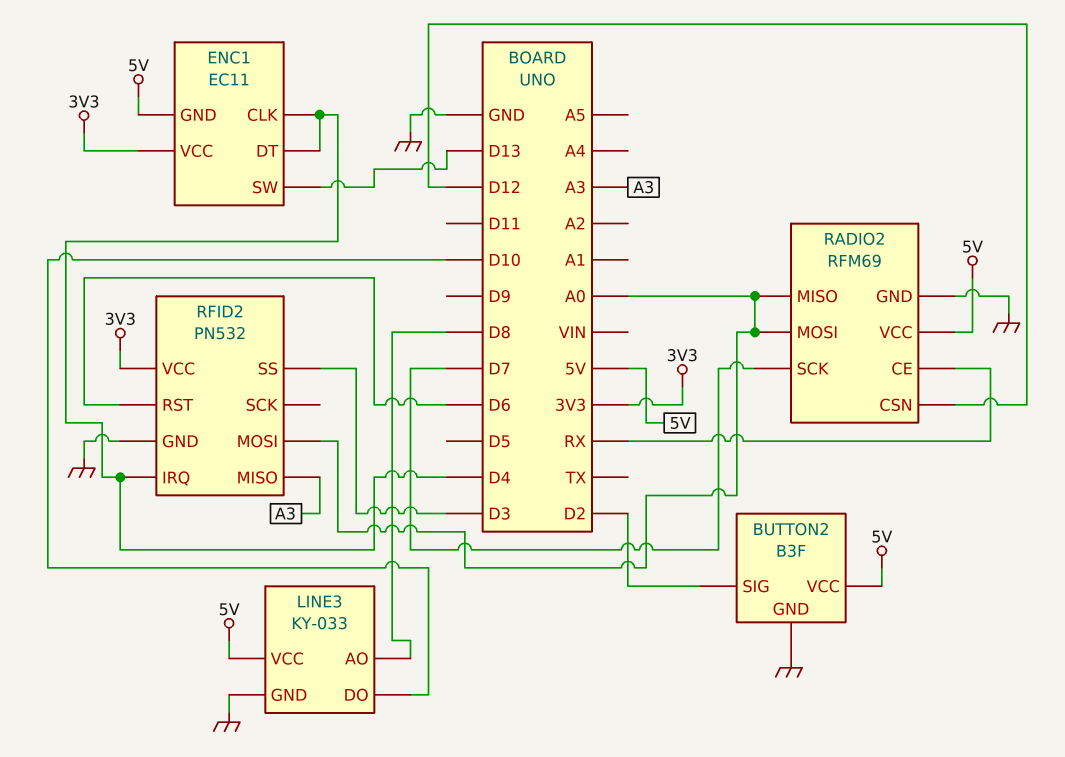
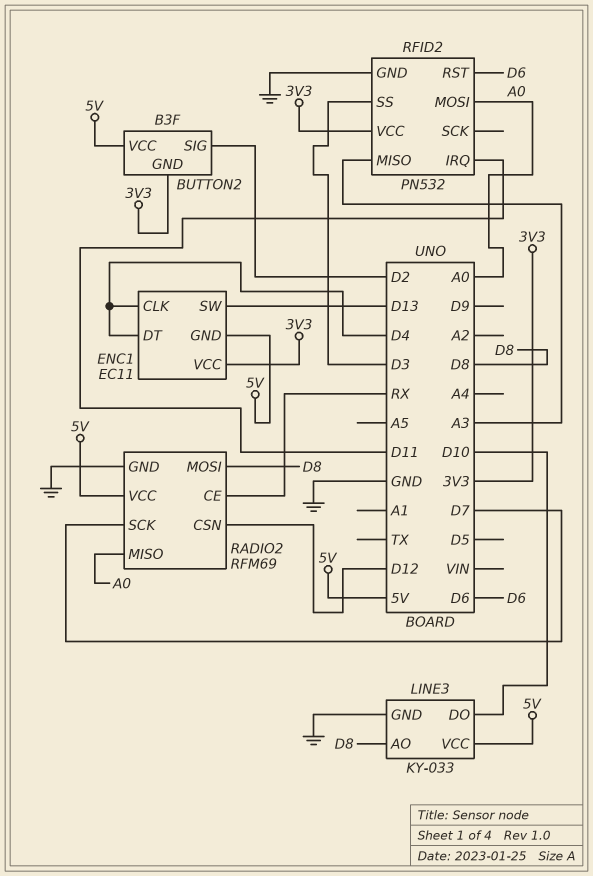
BUTTON2 pin GND: GND -> 3V3
RADIO2 pin MOSI: A0 -> D8
RFID2 pin IRQ: D4 -> D11

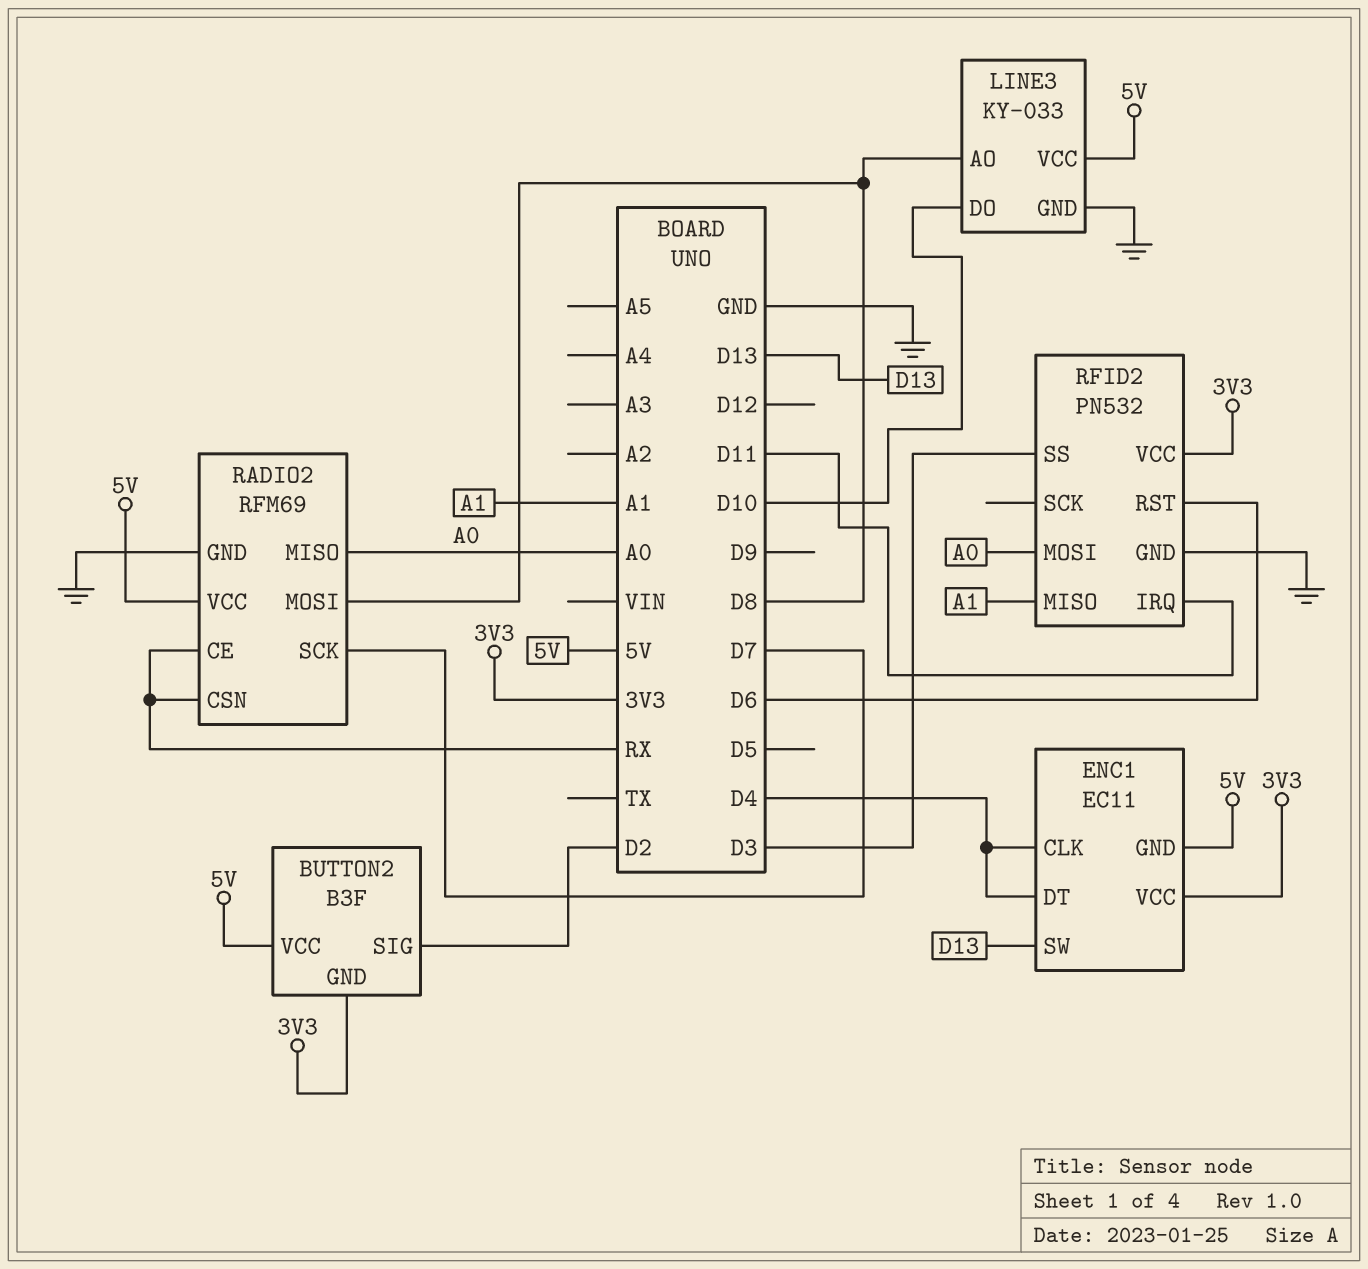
RADIO2 pin CSN: D12 -> RX
RFID2 pin MISO: A3 -> A1

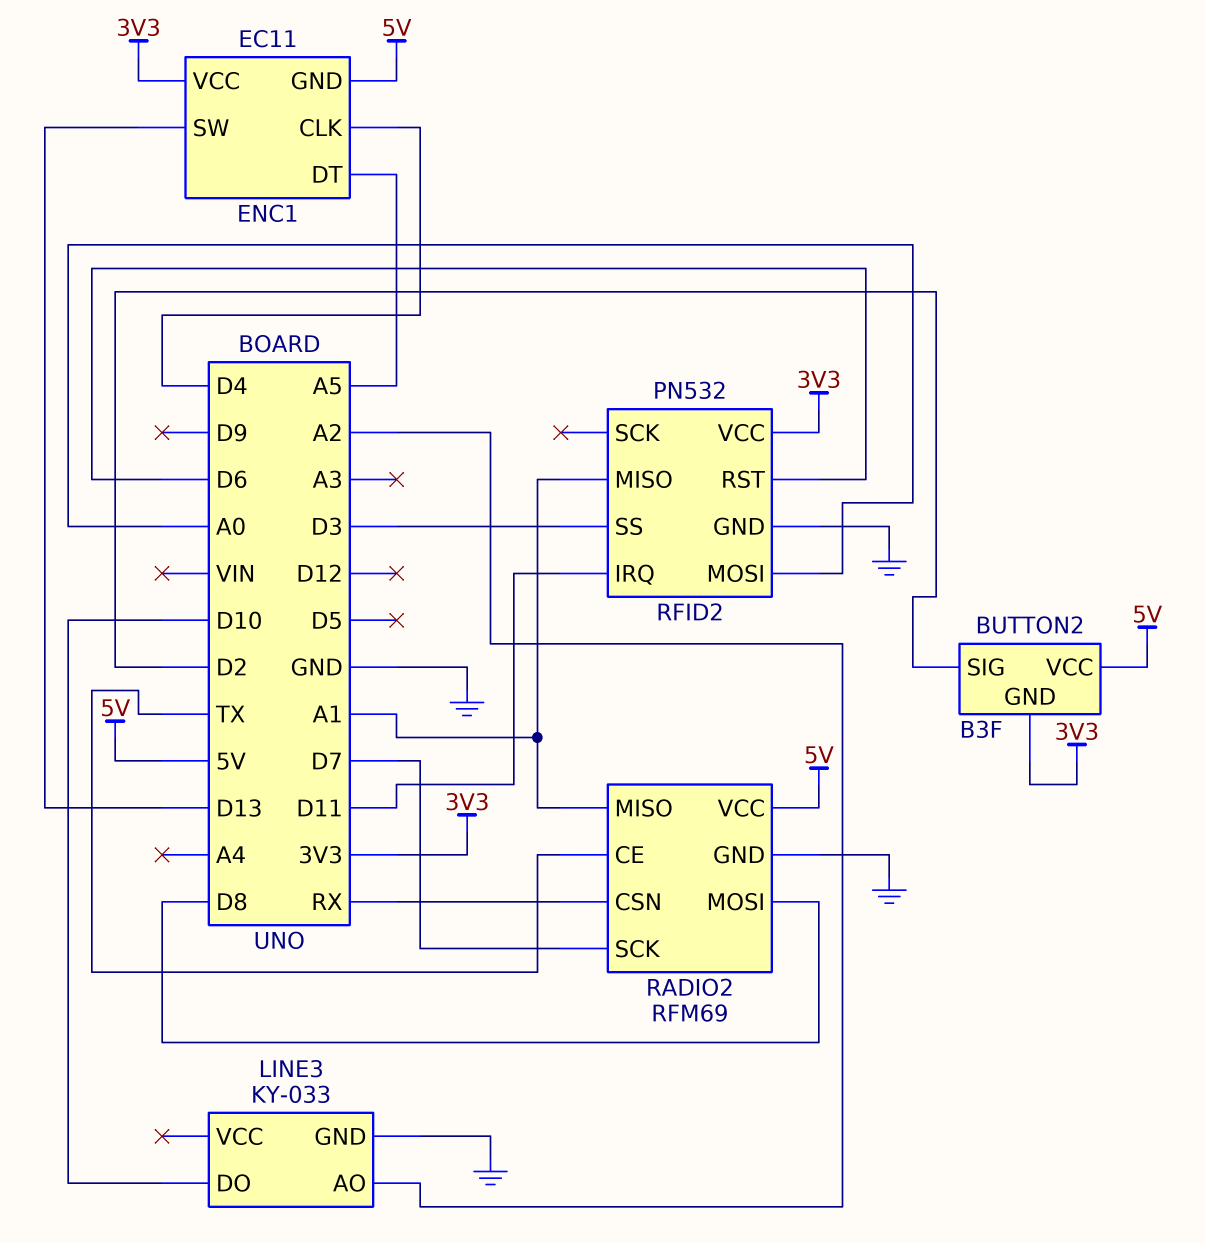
ENC1 pin DT: D4 -> A5
LINE3 pin AO: D8 -> A2
LINE3 pin VCC: 5V -> none
RADIO2 pin CE: RX -> TX
RADIO2 pin MISO: A0 -> A1

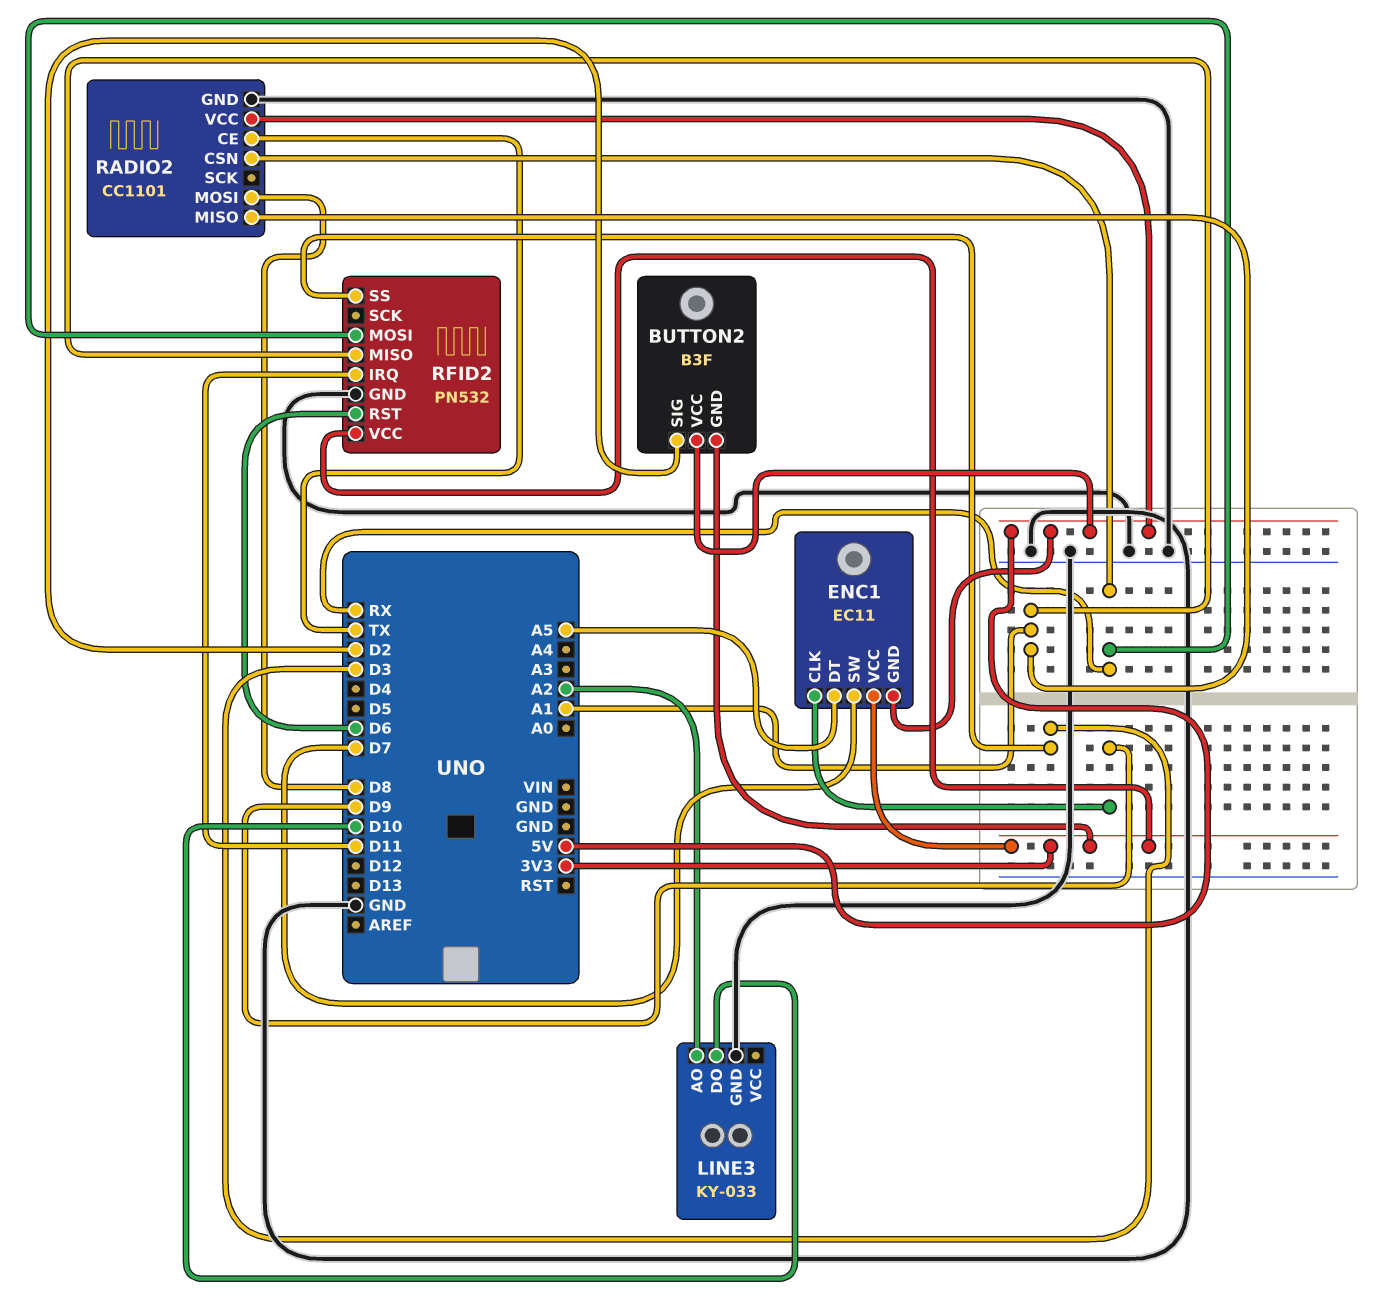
ENC1 pin CLK: D4 -> D9
ENC1 pin SW: D13 -> D7
RADIO2: RFM69 -> CC1101
RADIO2 pin SCK: D7 -> none
RFID2 pin MOSI: A0 -> RX

